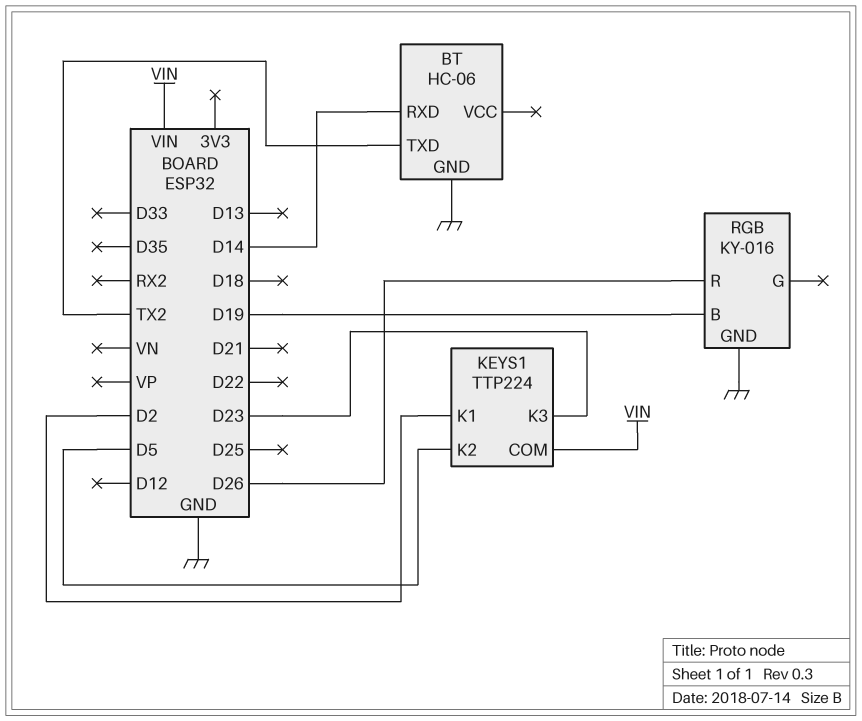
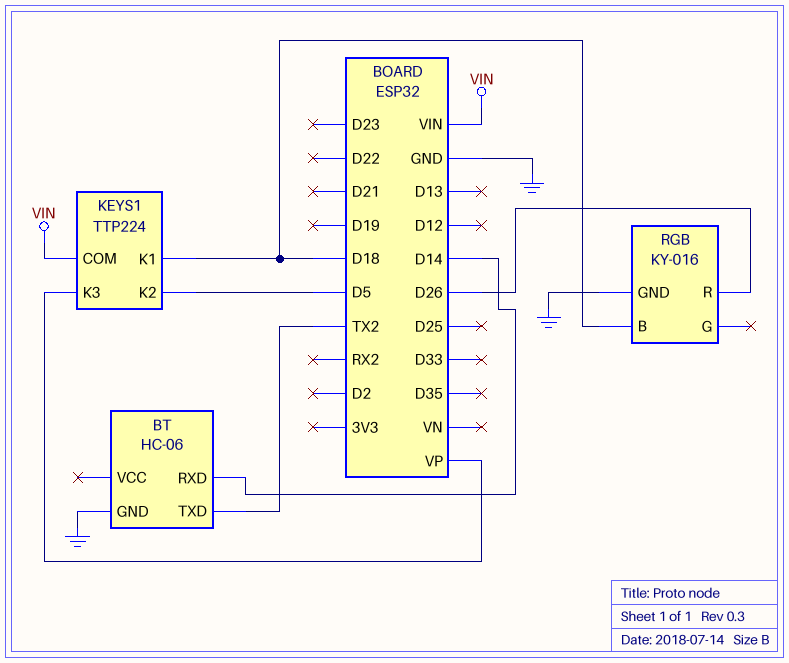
KEYS1 pin K1: D2 -> D18
KEYS1 pin K3: D23 -> VP
RGB pin B: D19 -> D18

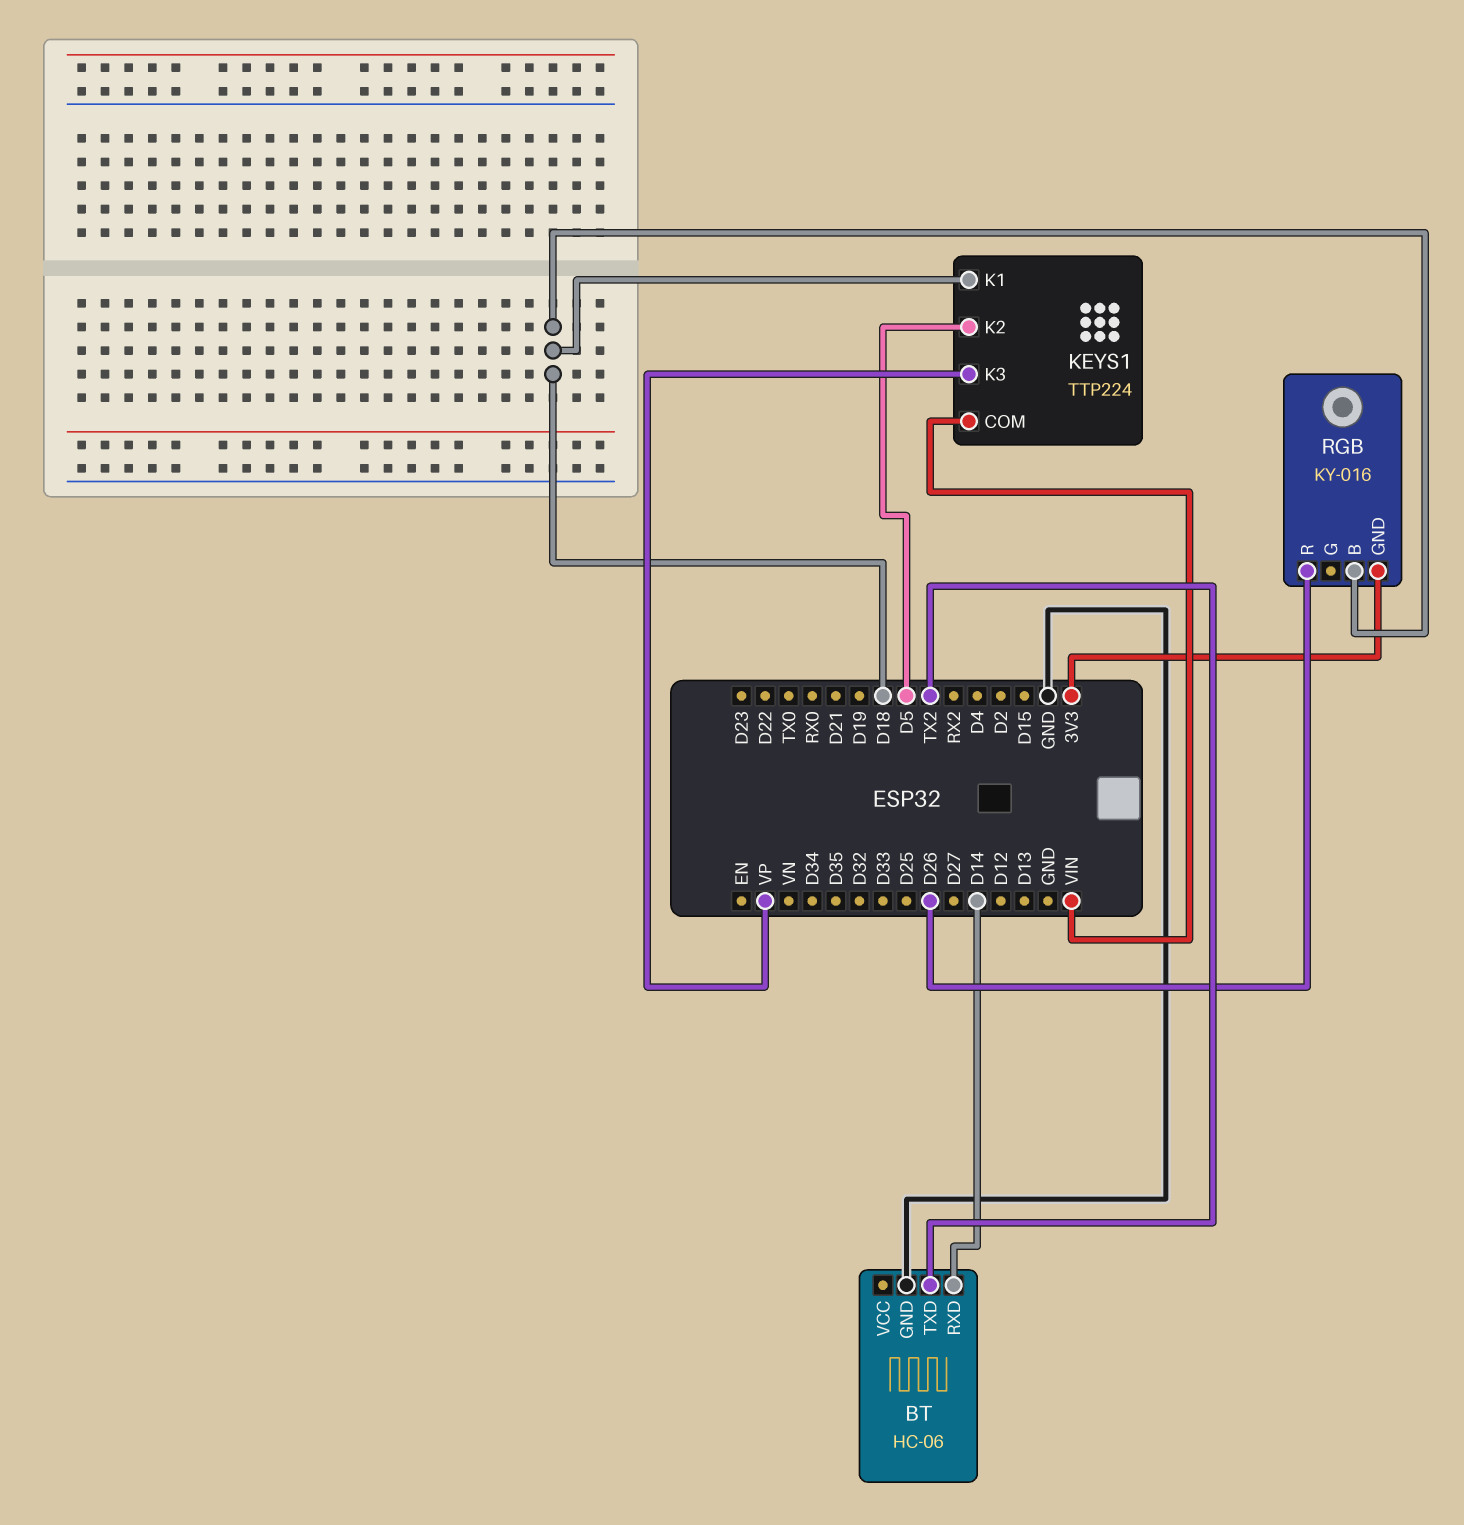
RGB pin GND: GND -> 3V3

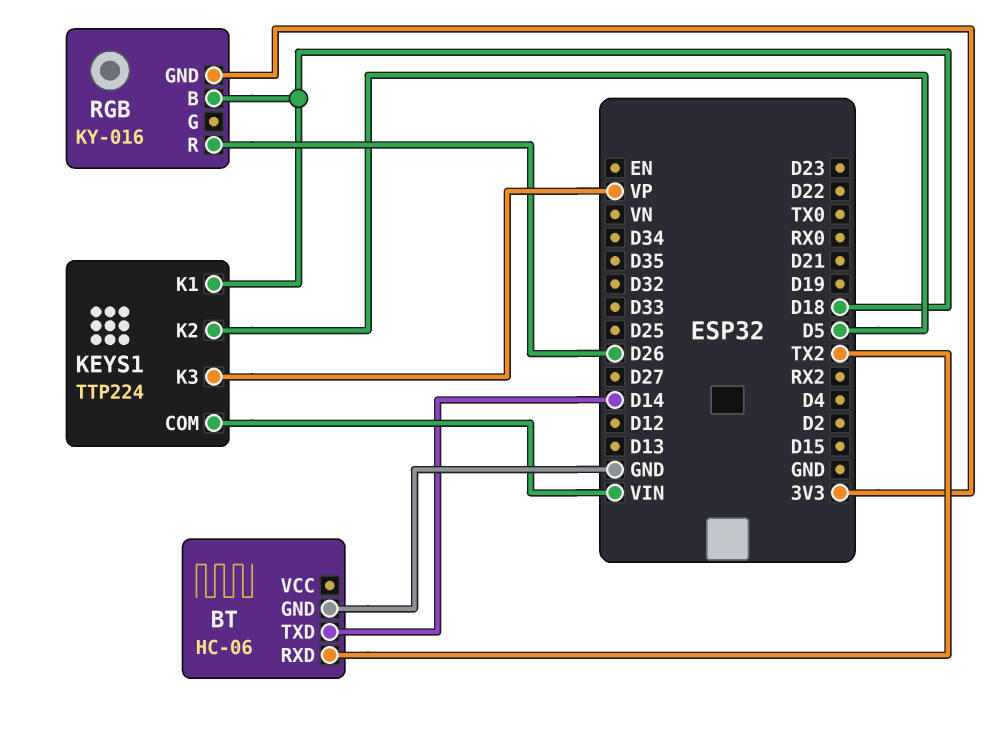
BT pin RXD: D14 -> TX2
BT pin TXD: TX2 -> D14

